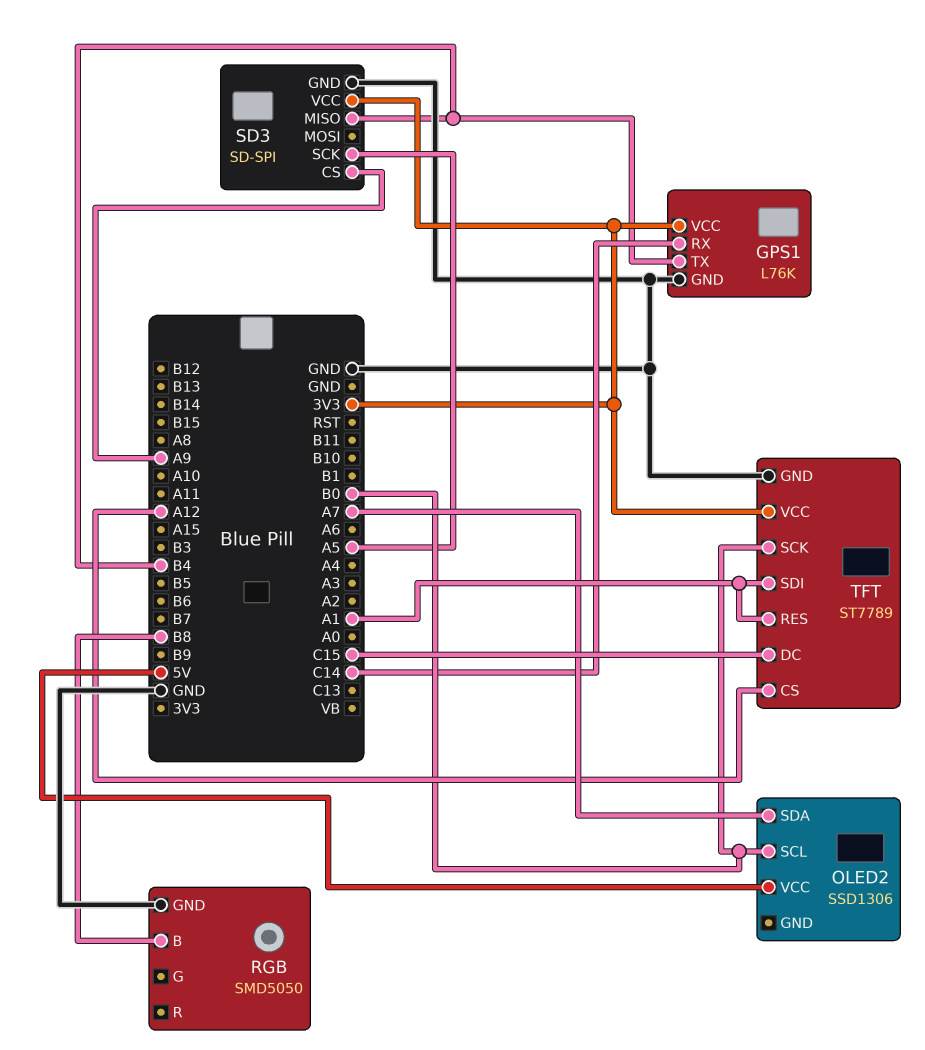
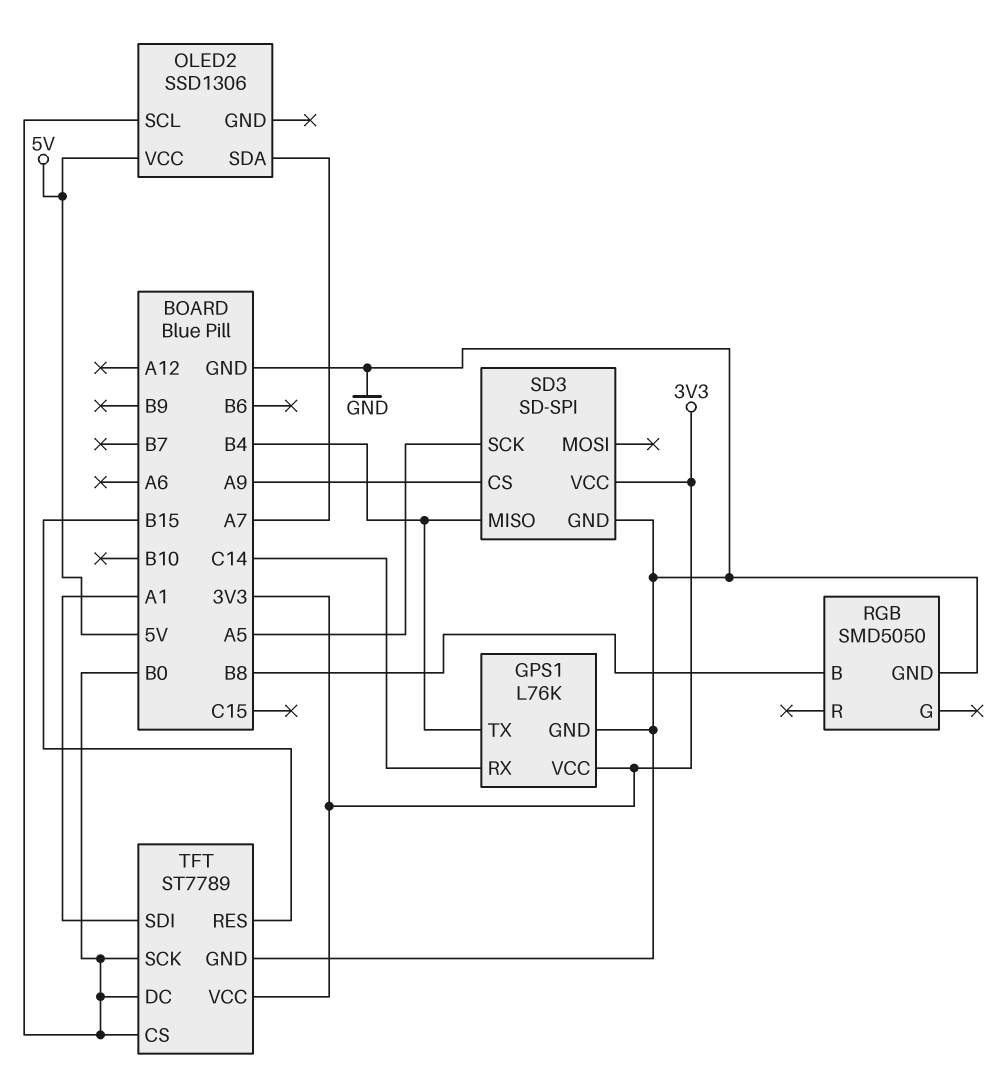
TFT pin CS: A12 -> B0
TFT pin DC: C15 -> B0
TFT pin RES: A1 -> B15

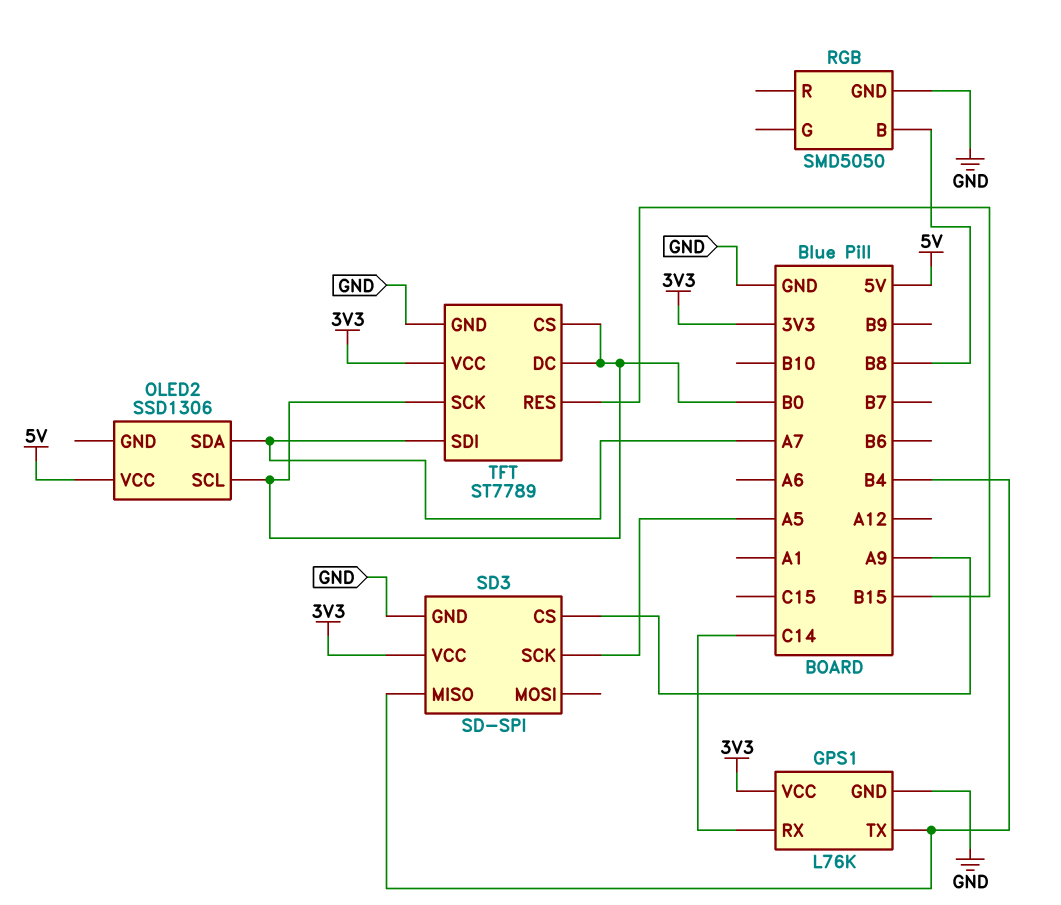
TFT pin SDI: A1 -> A7

